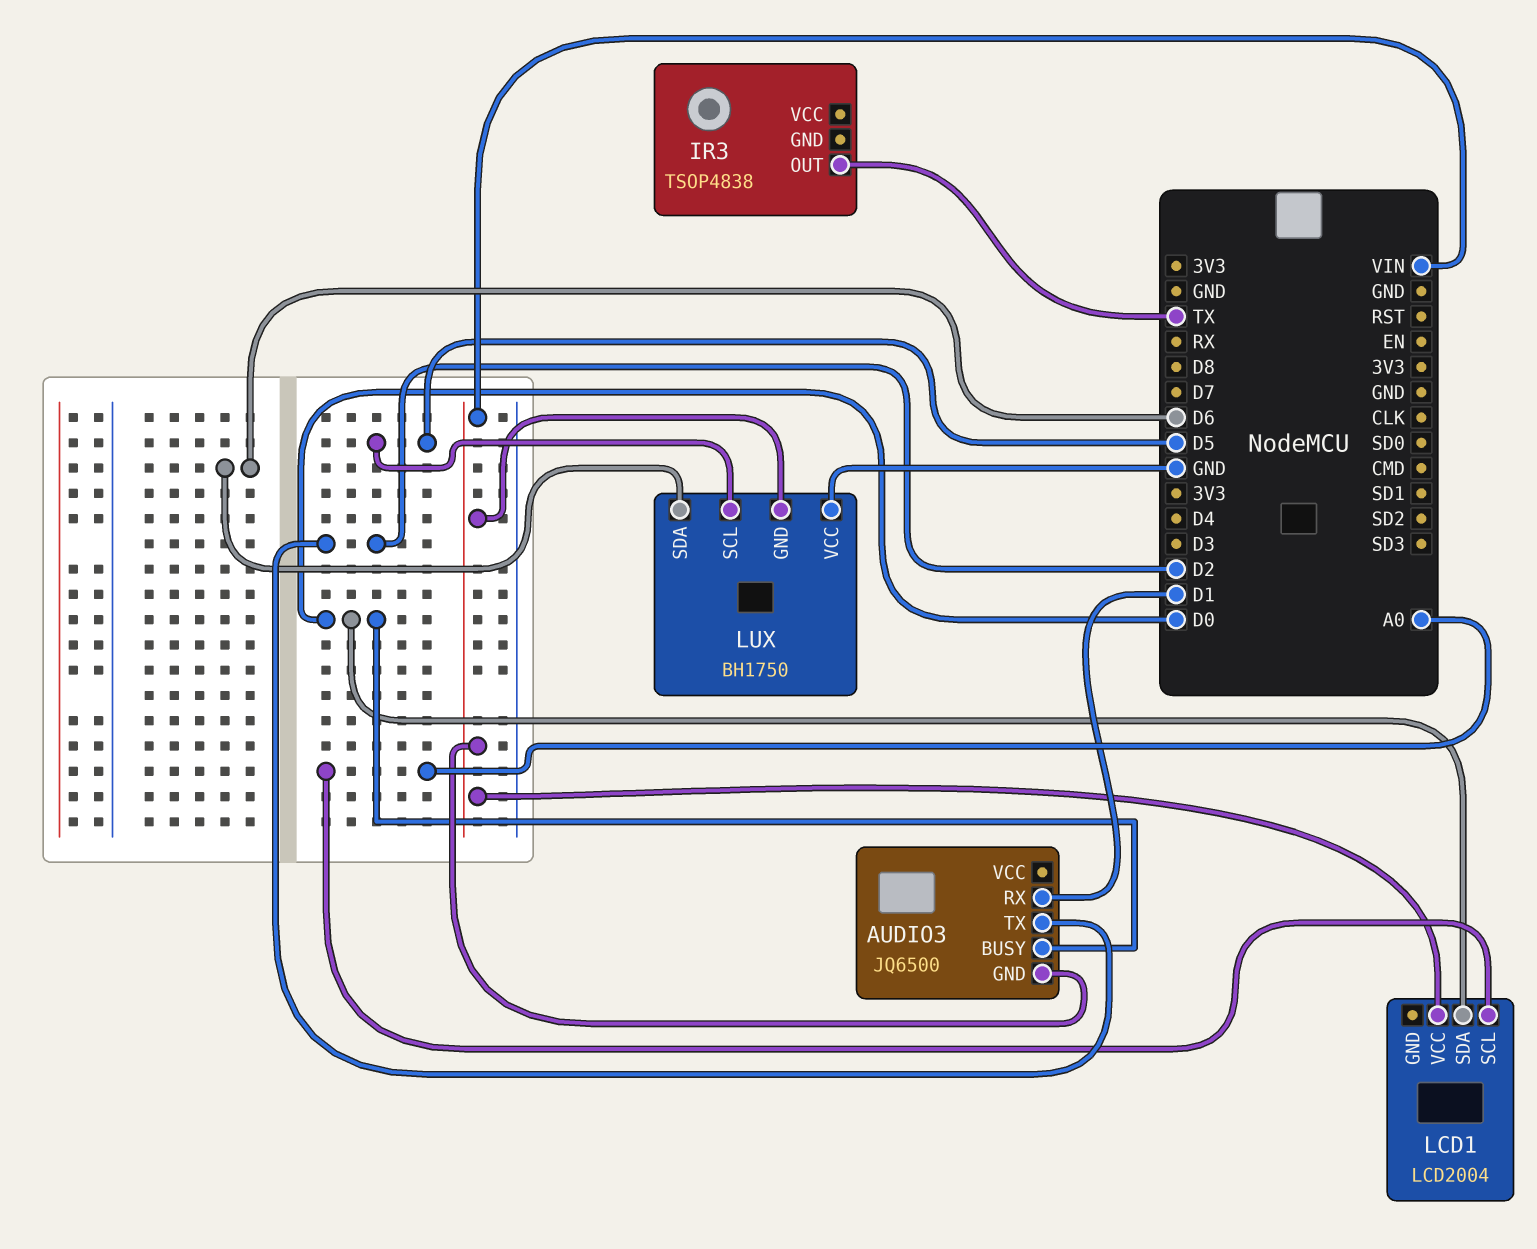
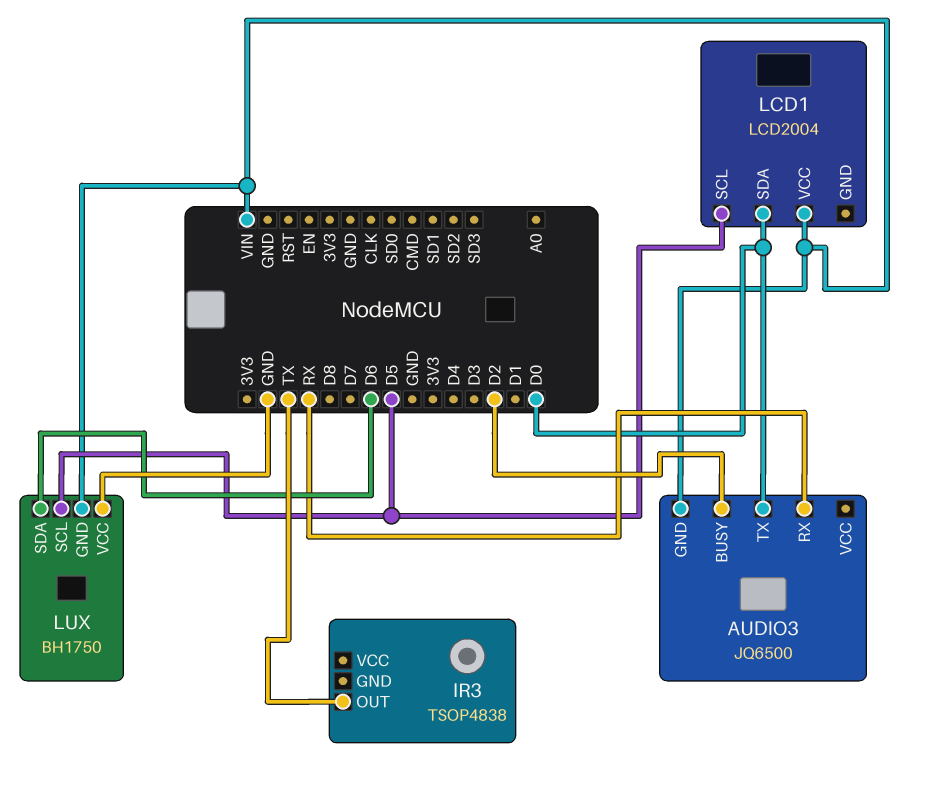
AUDIO3 pin BUSY: D0 -> D2
AUDIO3 pin RX: D1 -> RX
AUDIO3 pin TX: D2 -> D0
LCD1 pin SCL: A0 -> D5

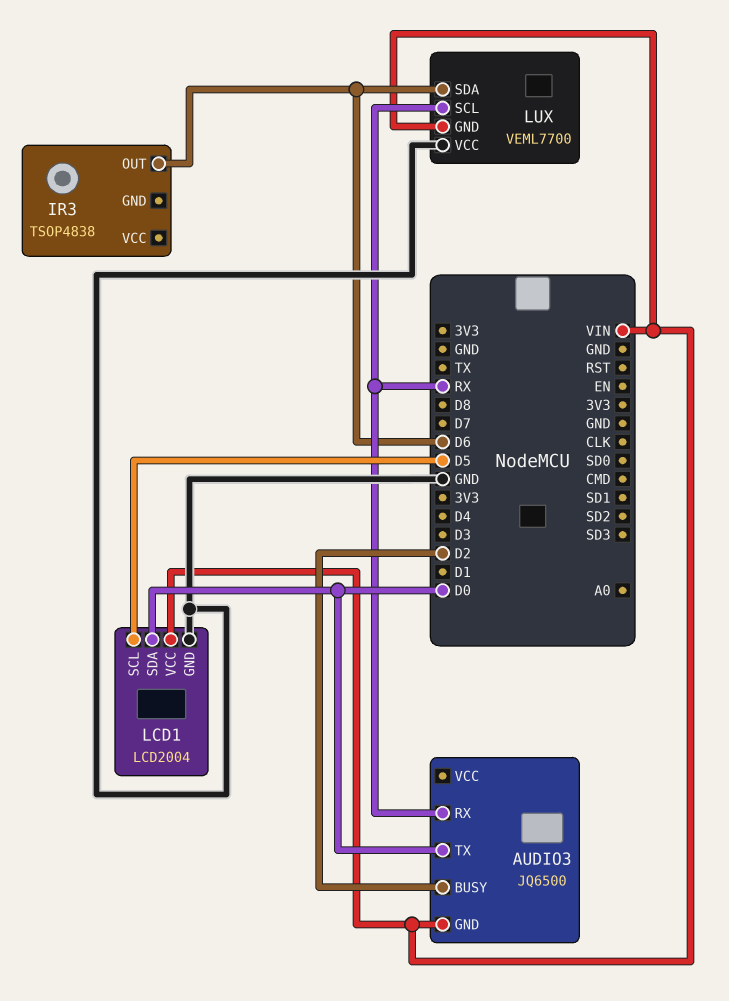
IR3 pin OUT: TX -> D6
LCD1 pin GND: none -> GND
LUX: BH1750 -> VEML7700
LUX pin SCL: D5 -> RX

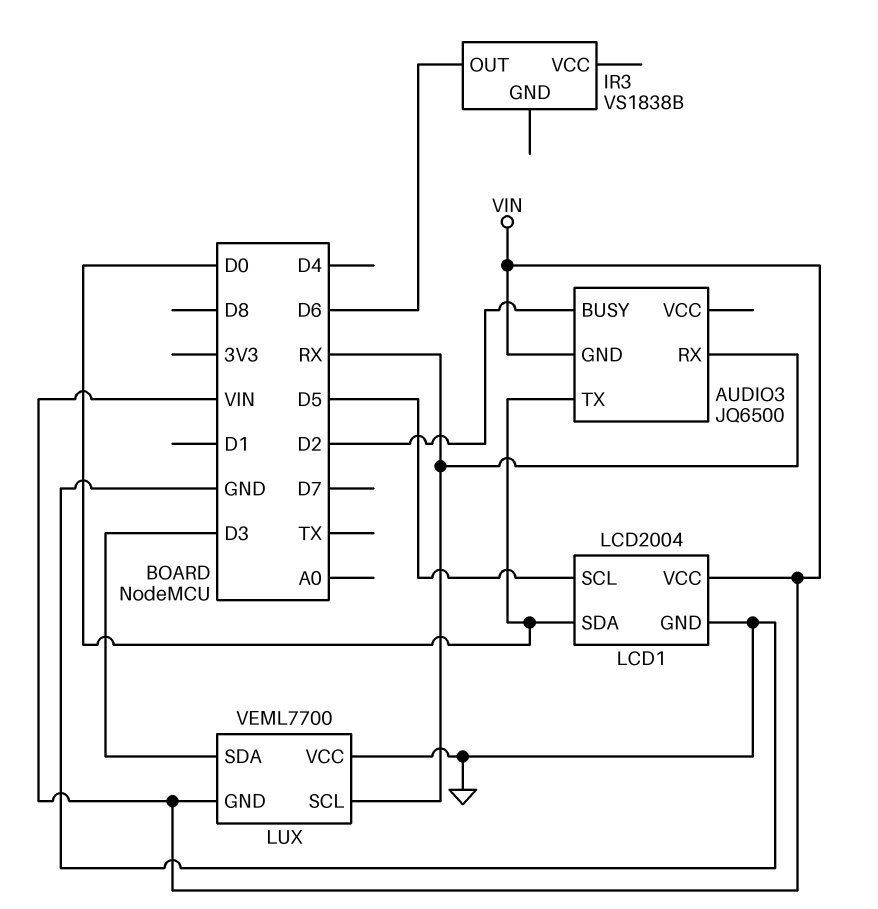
IR3: TSOP4838 -> VS1838B
LUX pin SDA: D6 -> D3

